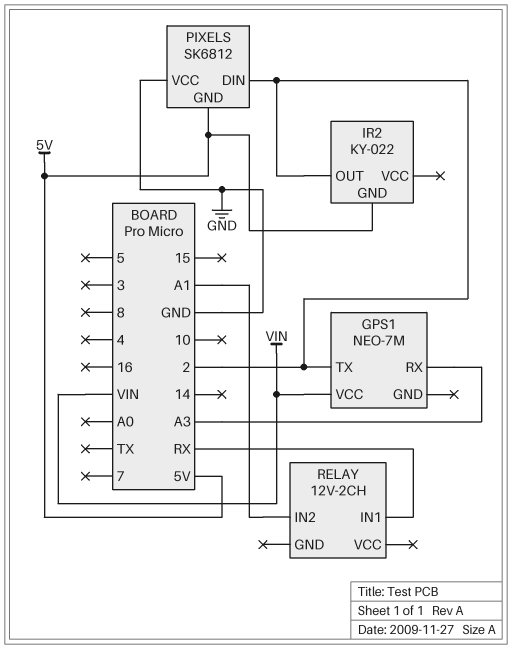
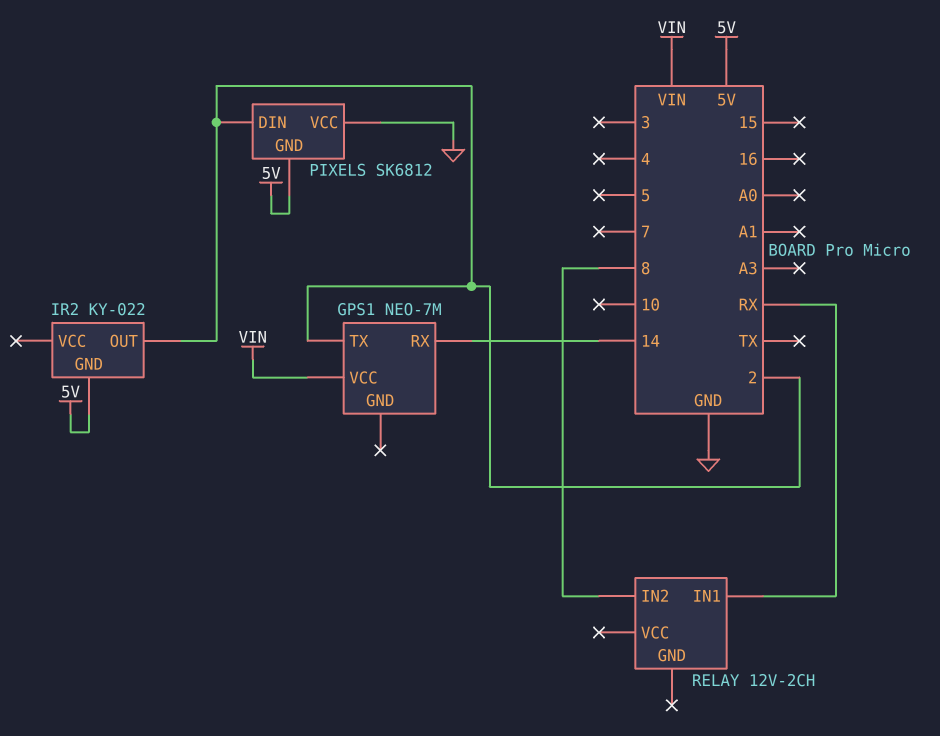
GPS1 pin RX: A3 -> 14
RELAY pin IN2: A1 -> 8

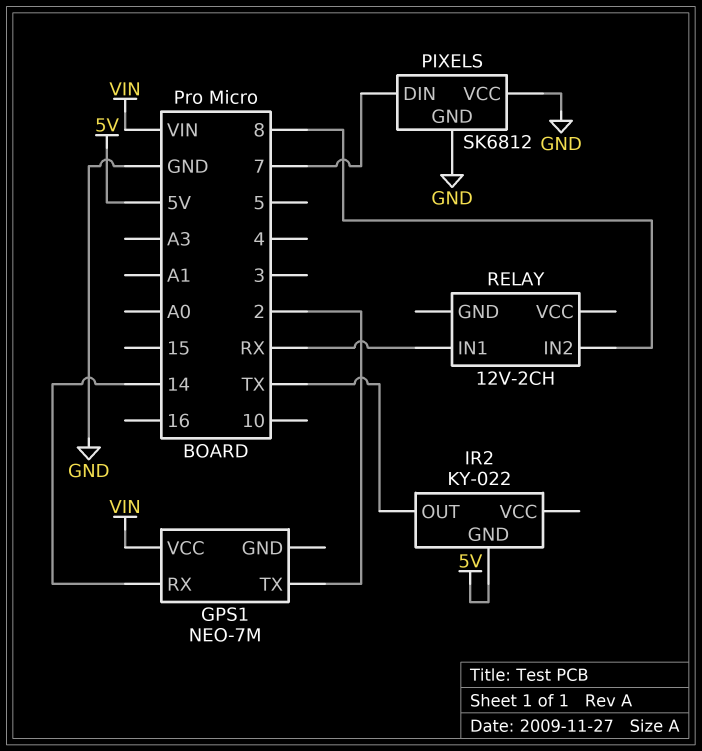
IR2 pin OUT: 2 -> TX
PIXELS pin DIN: 2 -> 7
PIXELS pin GND: 5V -> GND

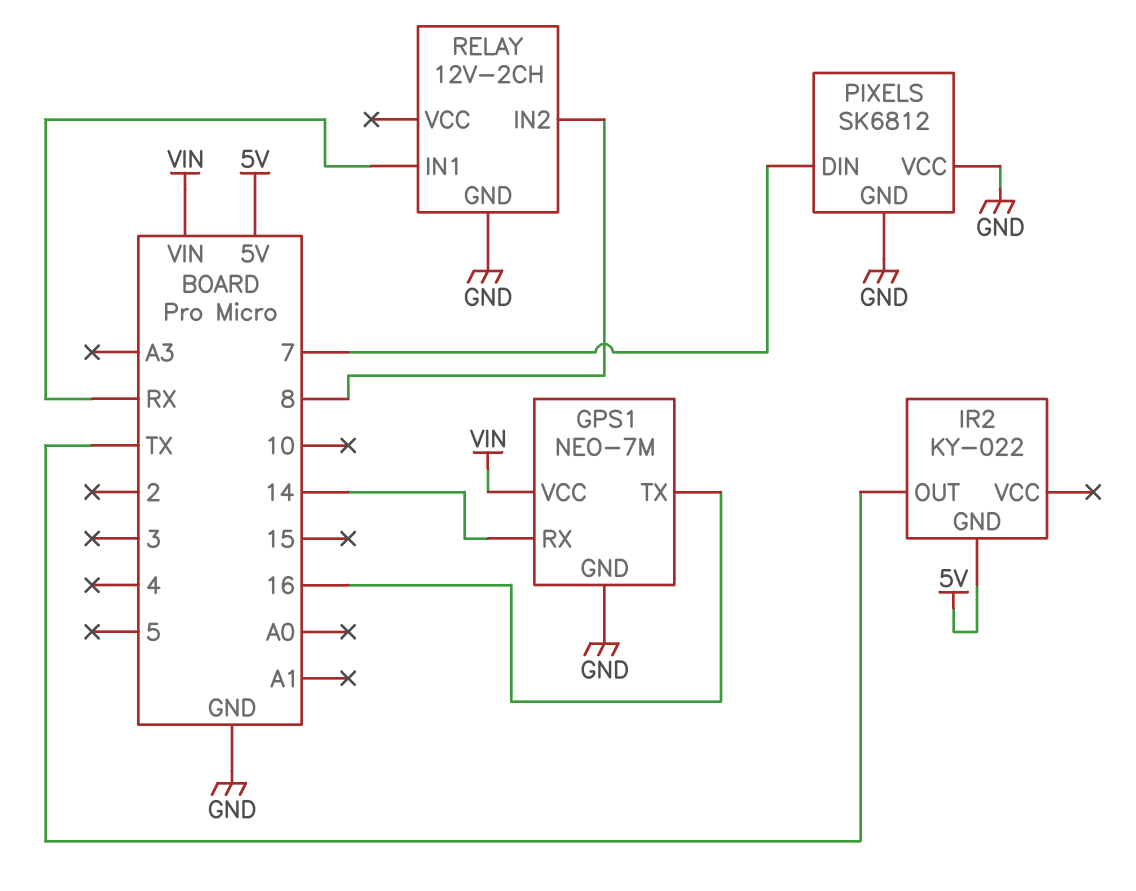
GPS1 pin GND: none -> GND
GPS1 pin TX: 2 -> 16
RELAY pin GND: none -> GND

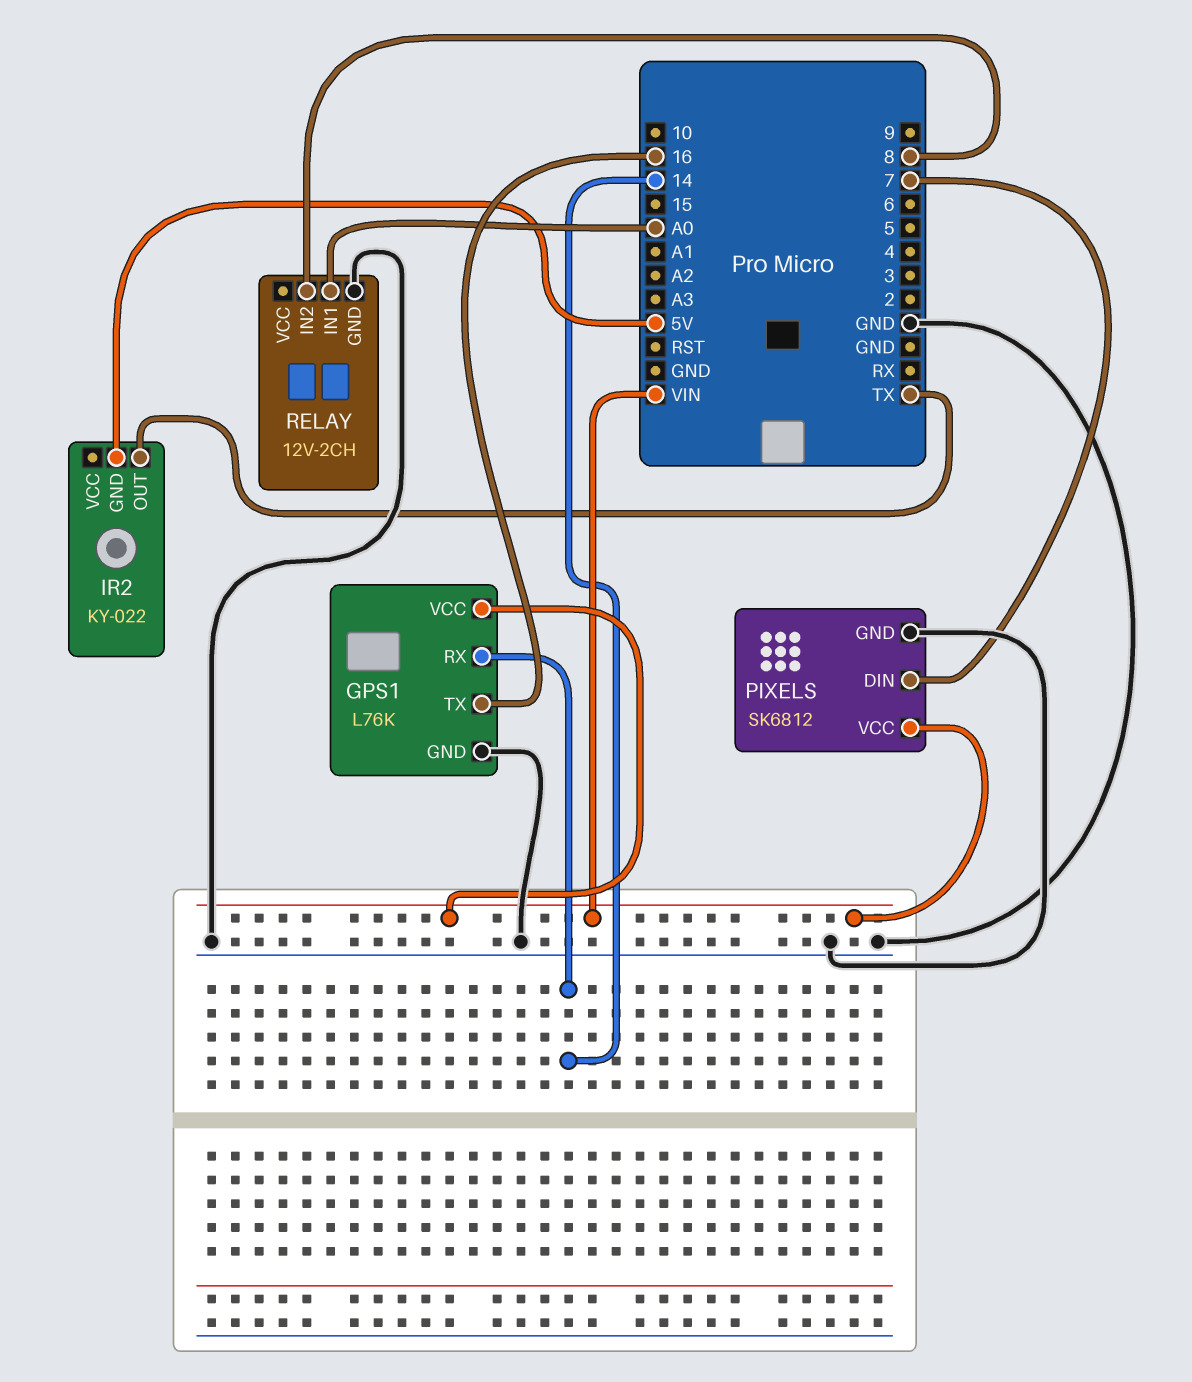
GPS1: NEO-7M -> L76K
PIXELS pin VCC: GND -> VIN
RELAY pin IN1: RX -> A0

